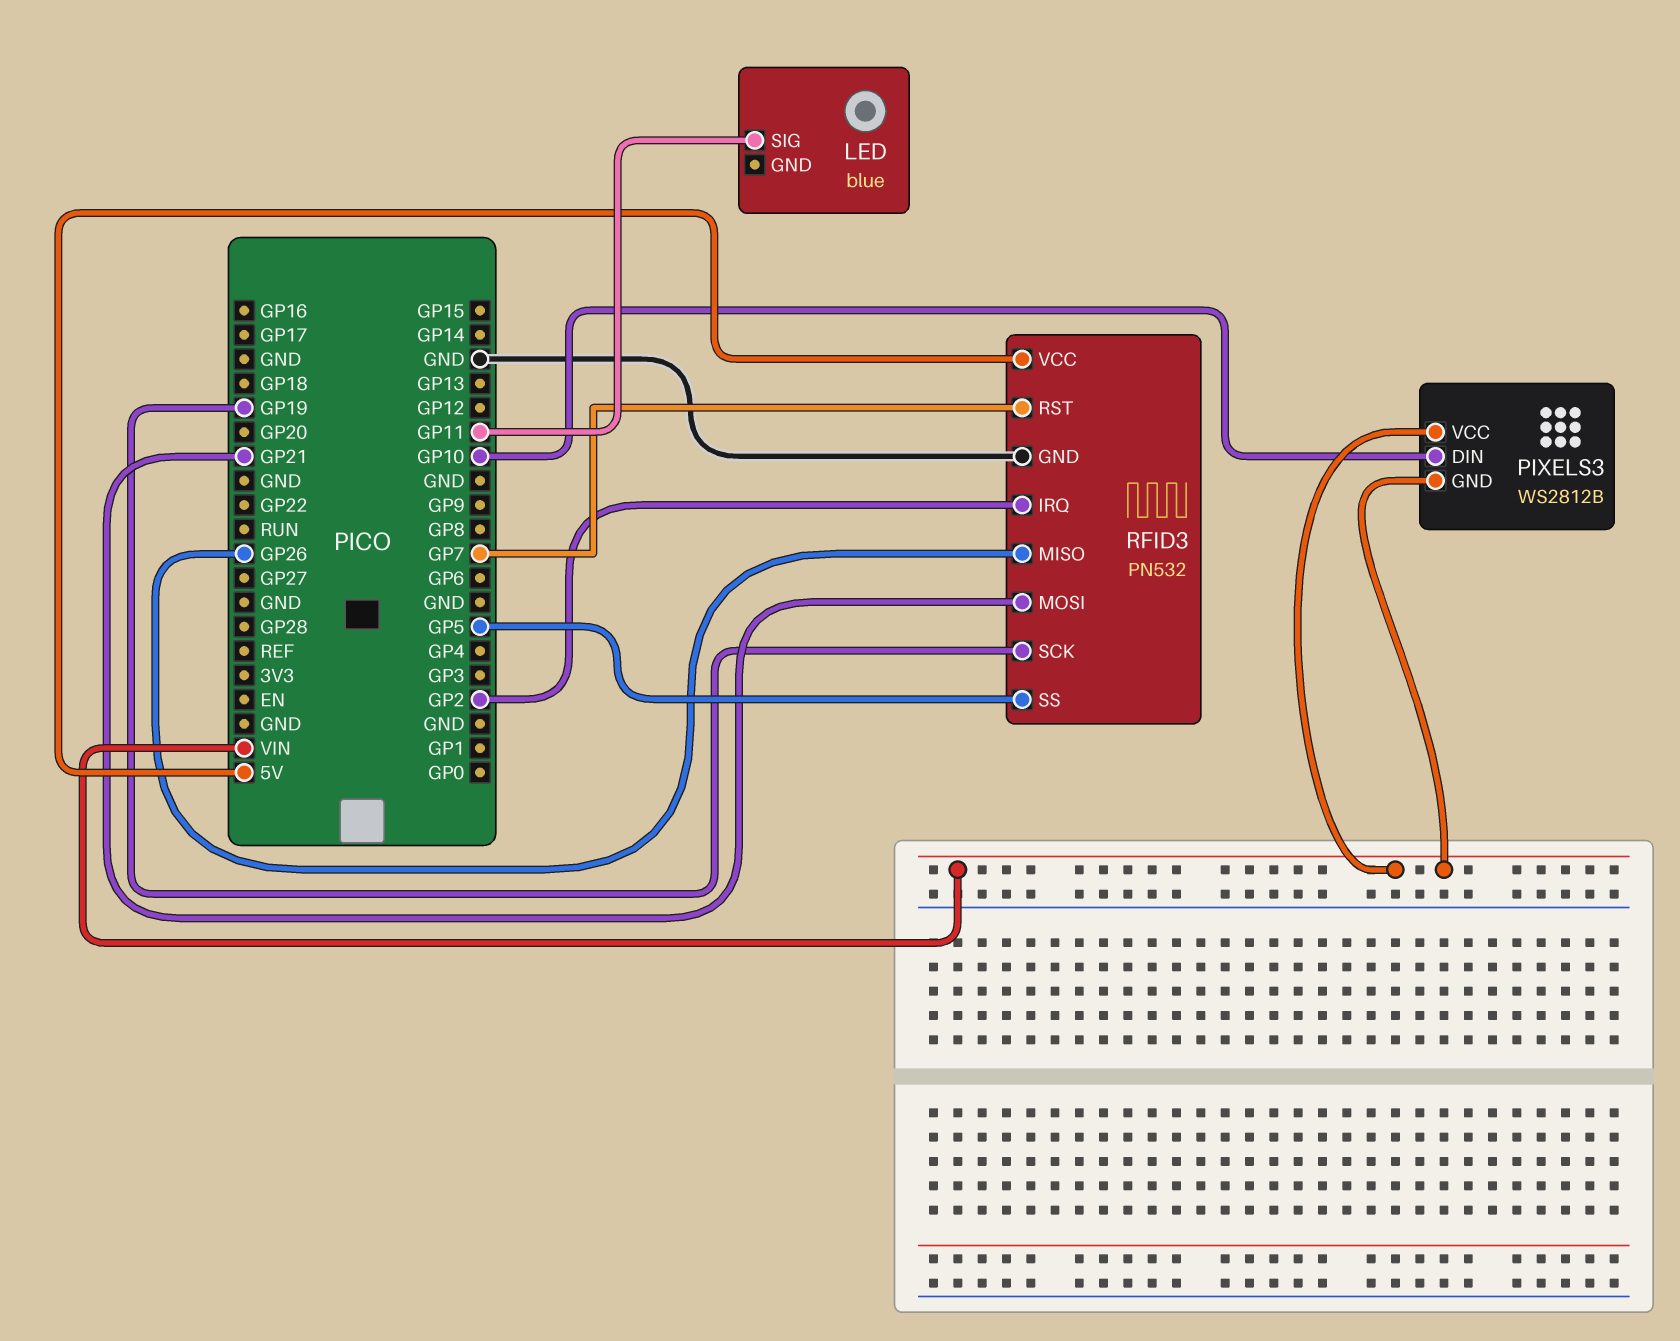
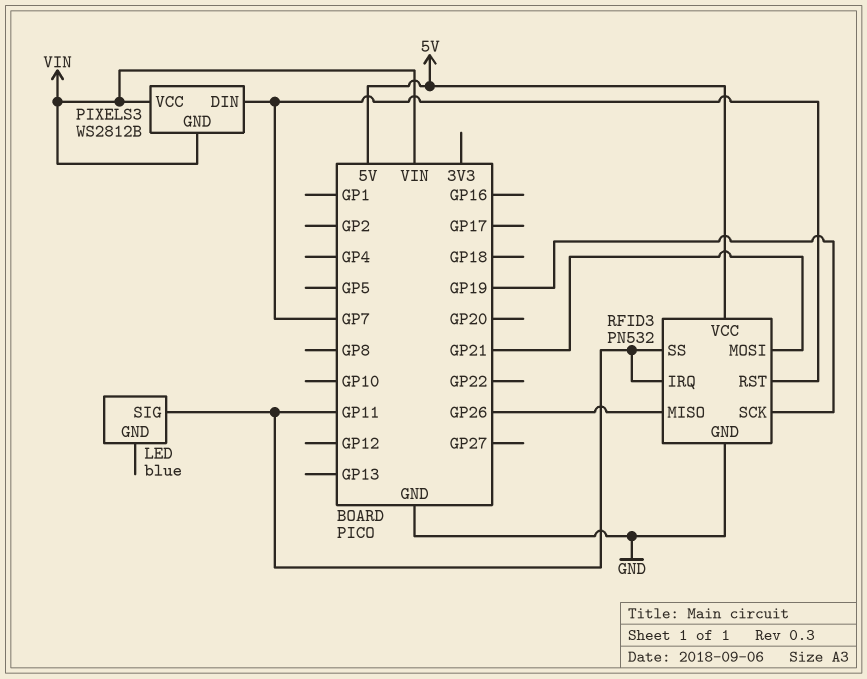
PIXELS3 pin DIN: GP10 -> GP7
RFID3 pin IRQ: GP2 -> GP11
RFID3 pin SS: GP5 -> GP11

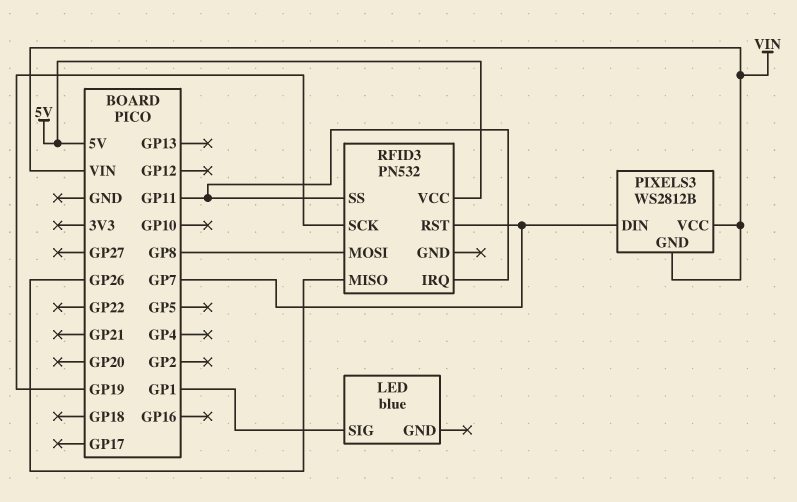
LED pin SIG: GP11 -> GP1
RFID3 pin GND: GND -> none
RFID3 pin MOSI: GP21 -> GP8

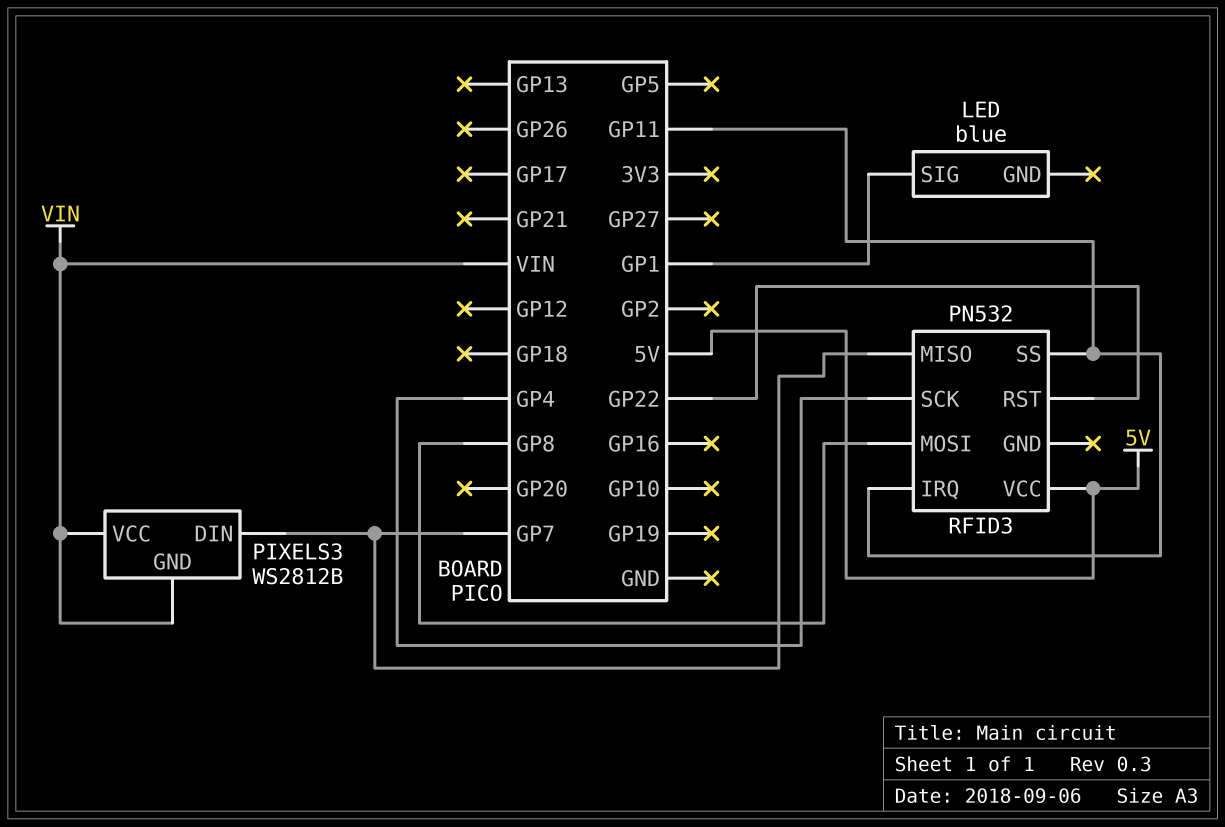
RFID3 pin MISO: GP26 -> GP7
RFID3 pin RST: GP7 -> GP22
RFID3 pin SCK: GP19 -> GP4

